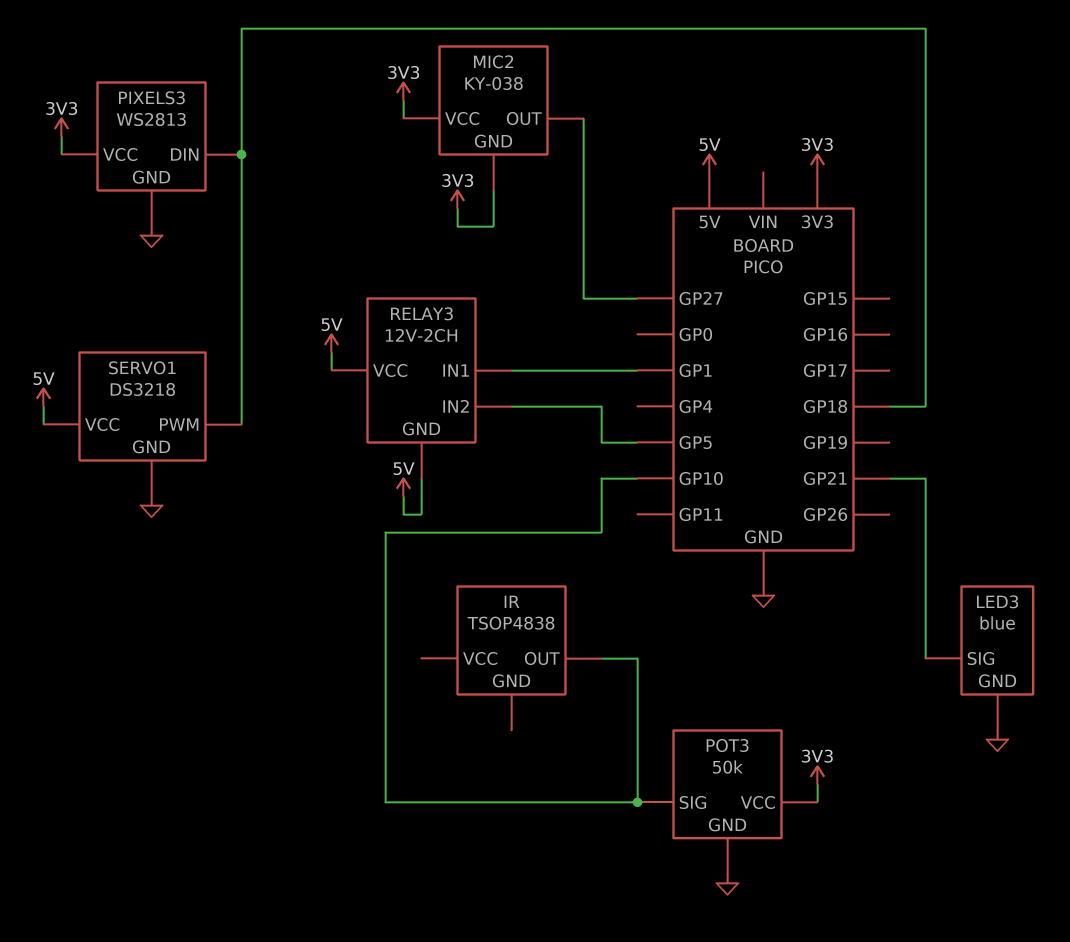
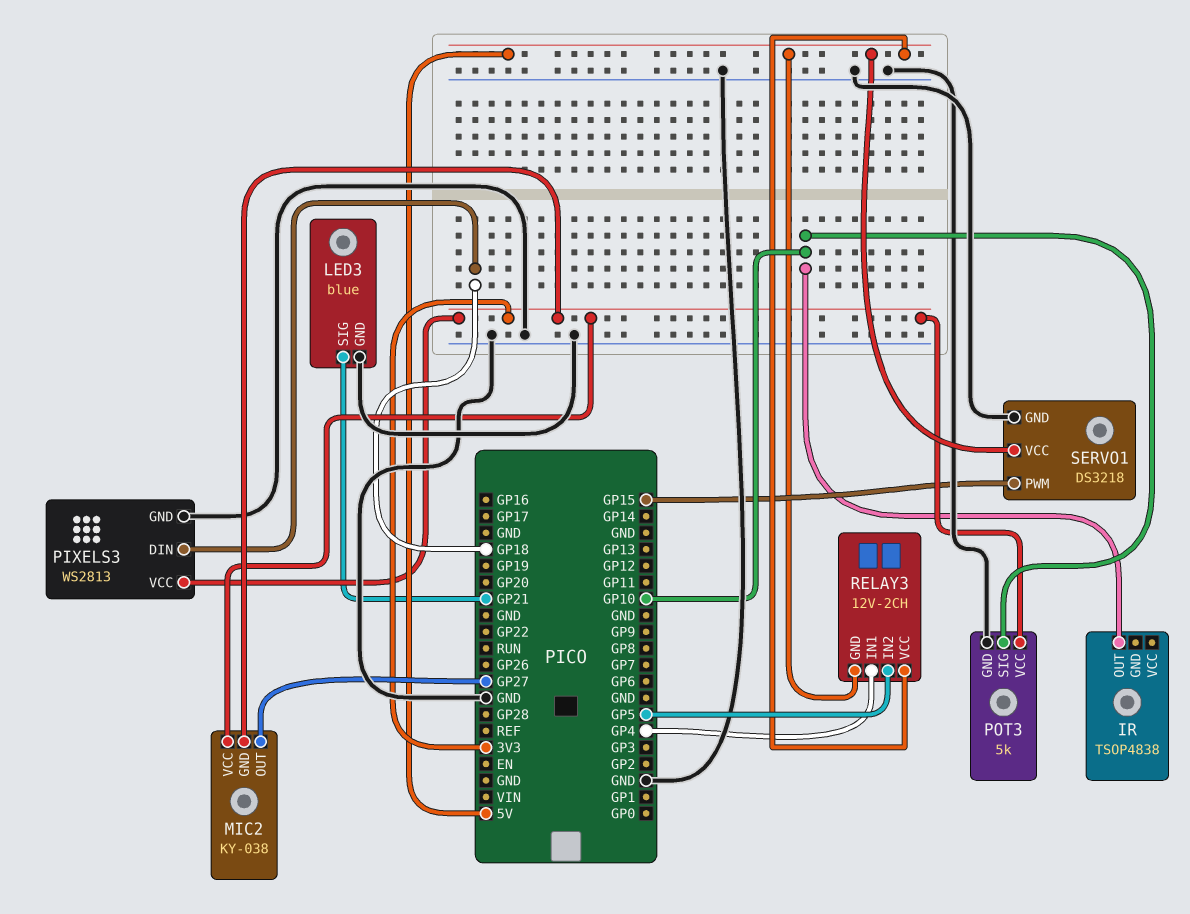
POT3: 50k -> 5k
RELAY3 pin IN1: GP1 -> GP4
SERVO1 pin PWM: GP18 -> GP15

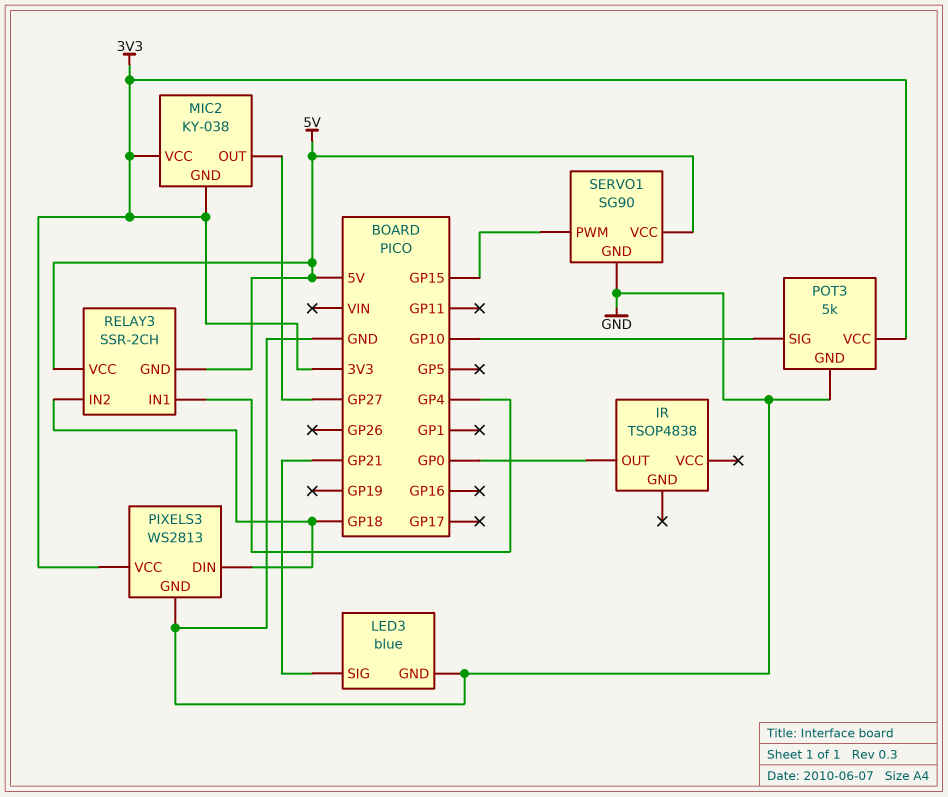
IR pin OUT: GP10 -> GP0
RELAY3: 12V-2CH -> SSR-2CH
RELAY3 pin IN2: GP5 -> GP18
SERVO1: DS3218 -> SG90

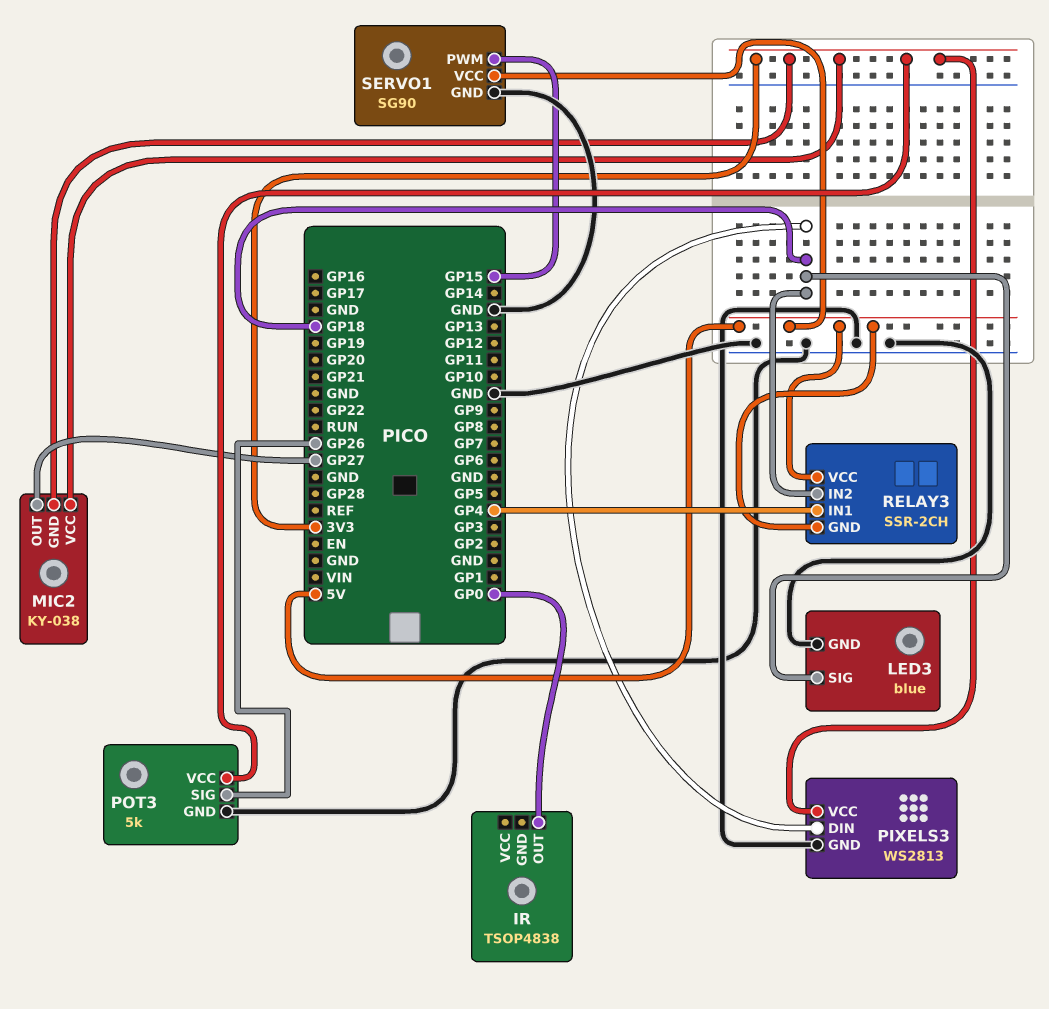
LED3 pin SIG: GP21 -> GP18
POT3 pin SIG: GP10 -> GP26

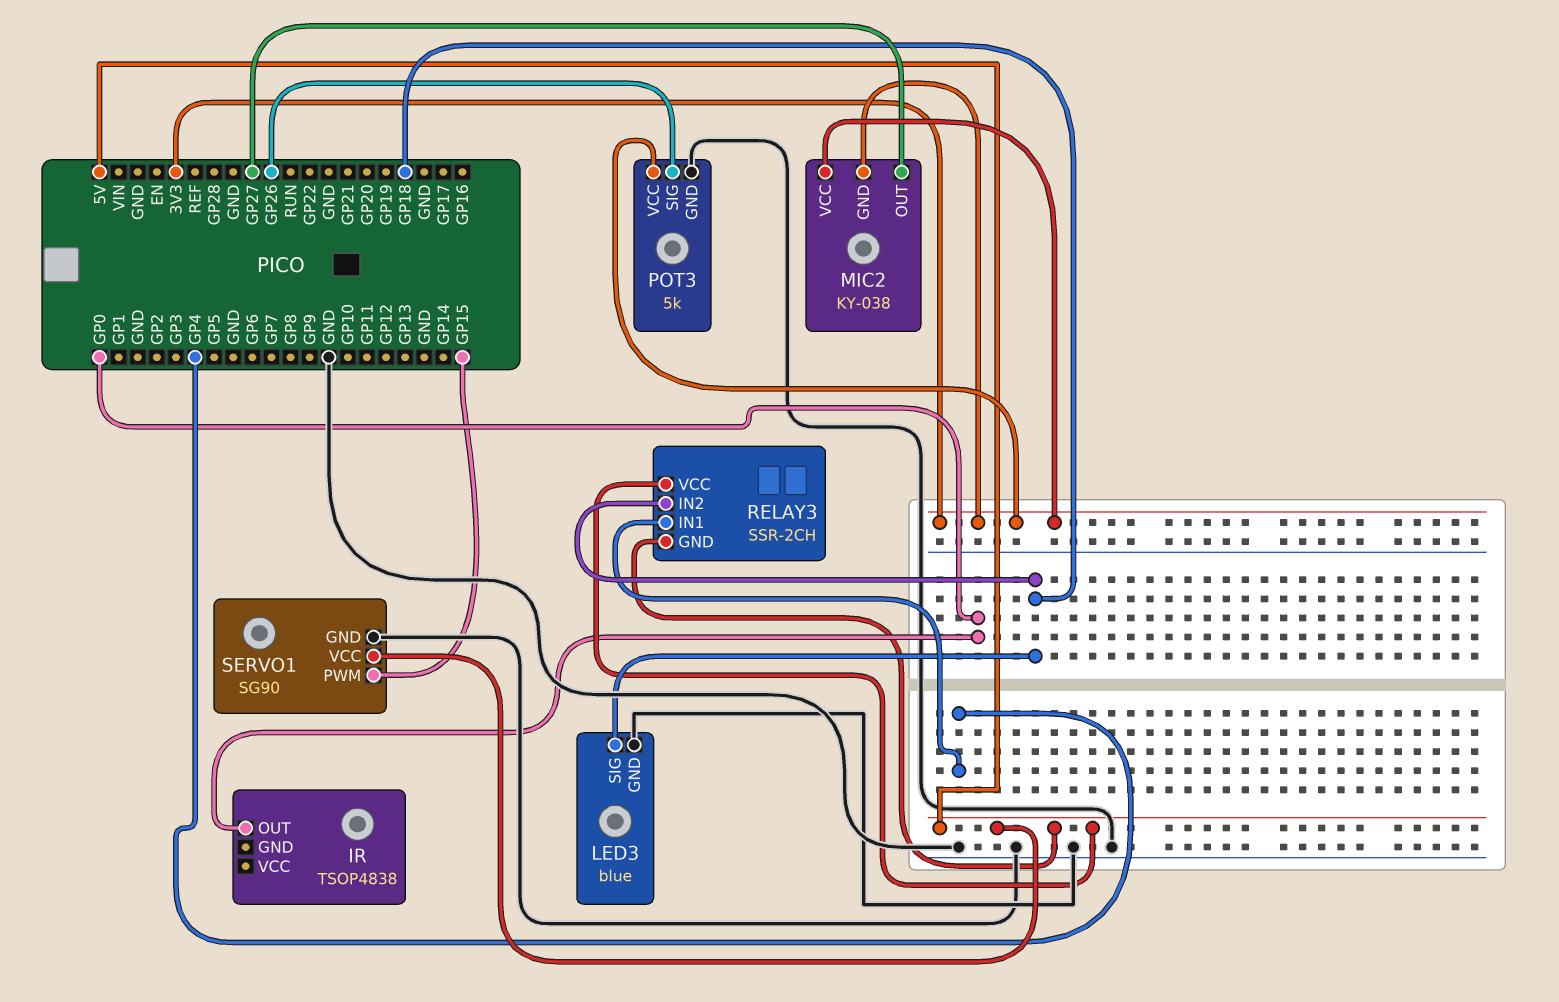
PIXELS3: WS2813 -> none
PIXELS3 pin DIN: GP18 -> none
PIXELS3 pin GND: GND -> none
PIXELS3 pin VCC: 3V3 -> none

